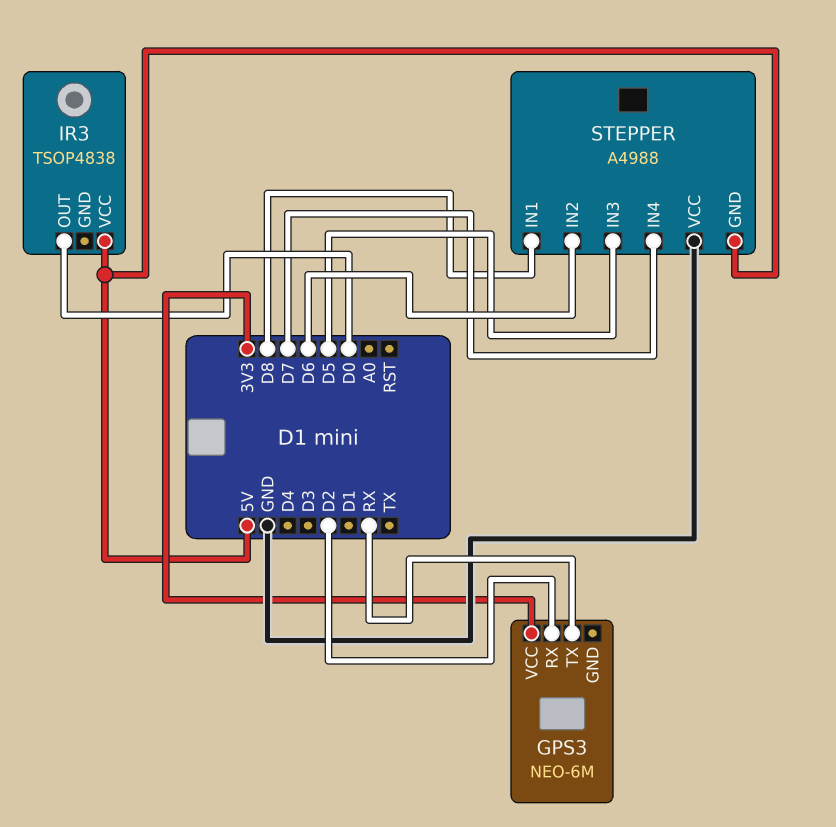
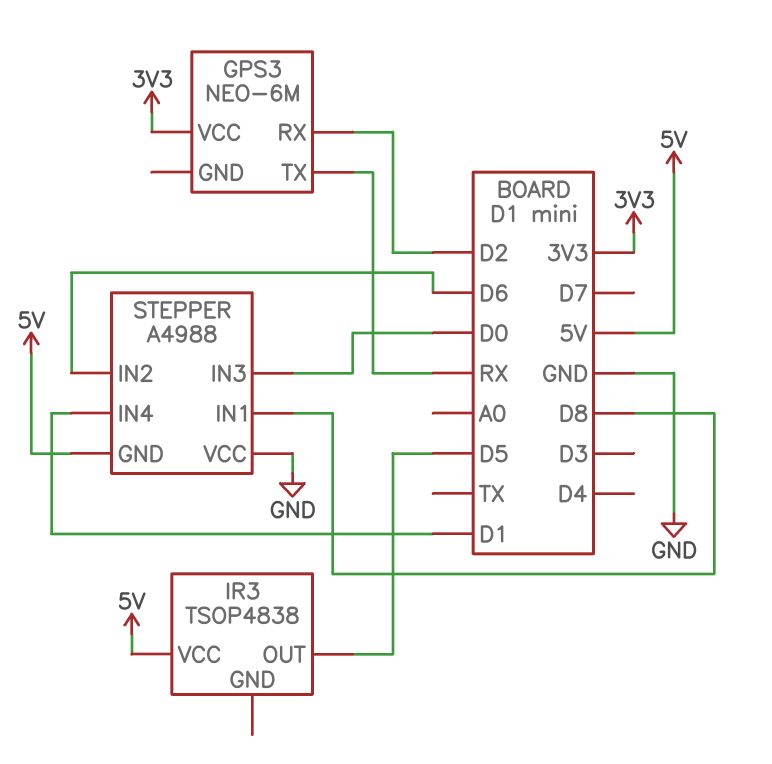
IR3 pin OUT: D0 -> D5
STEPPER pin IN3: D5 -> D0
STEPPER pin IN4: D7 -> D1

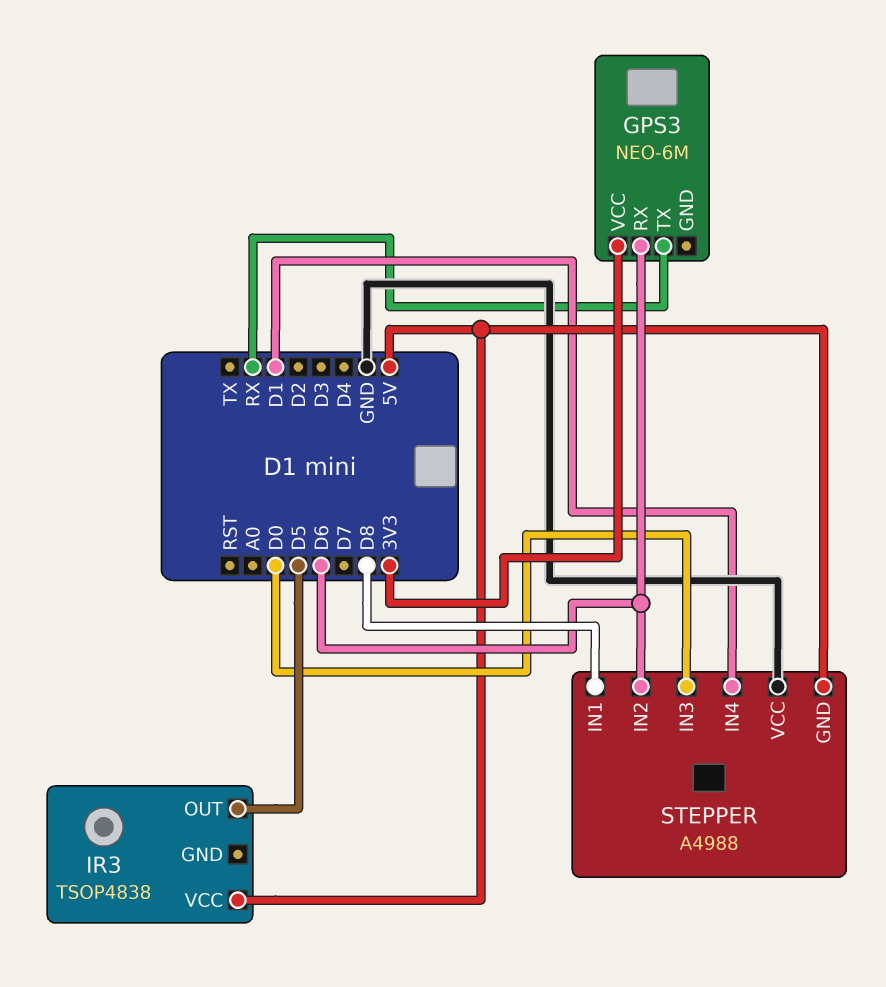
GPS3 pin RX: D2 -> D6

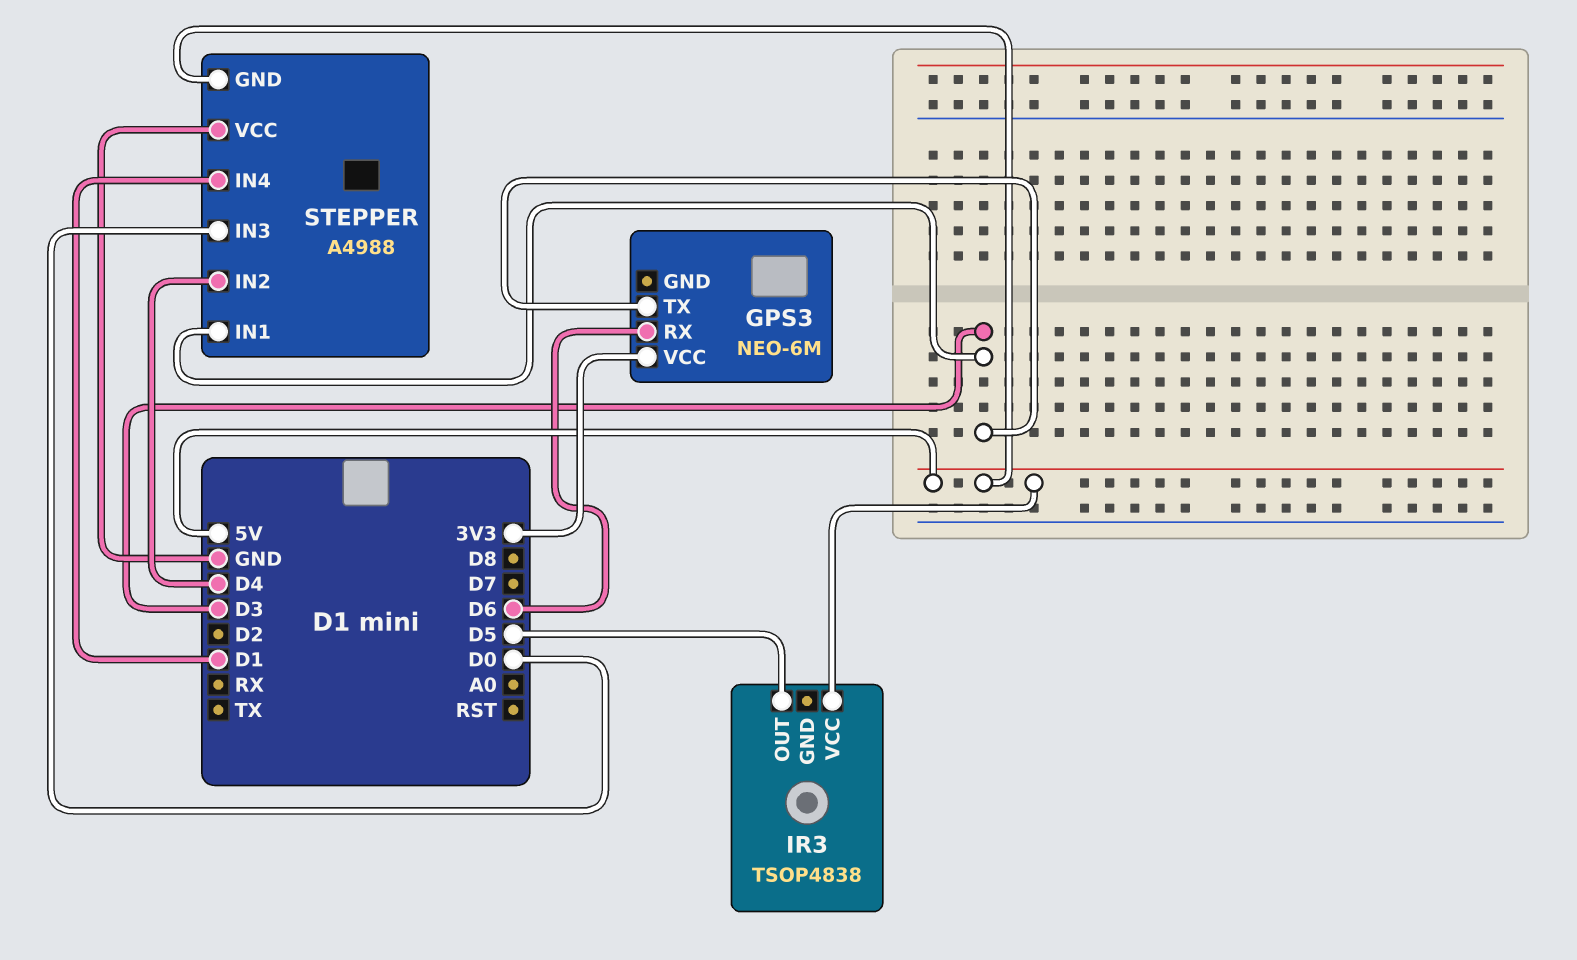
GPS3 pin TX: RX -> D3
STEPPER pin IN1: D8 -> D3
STEPPER pin IN2: D6 -> D4

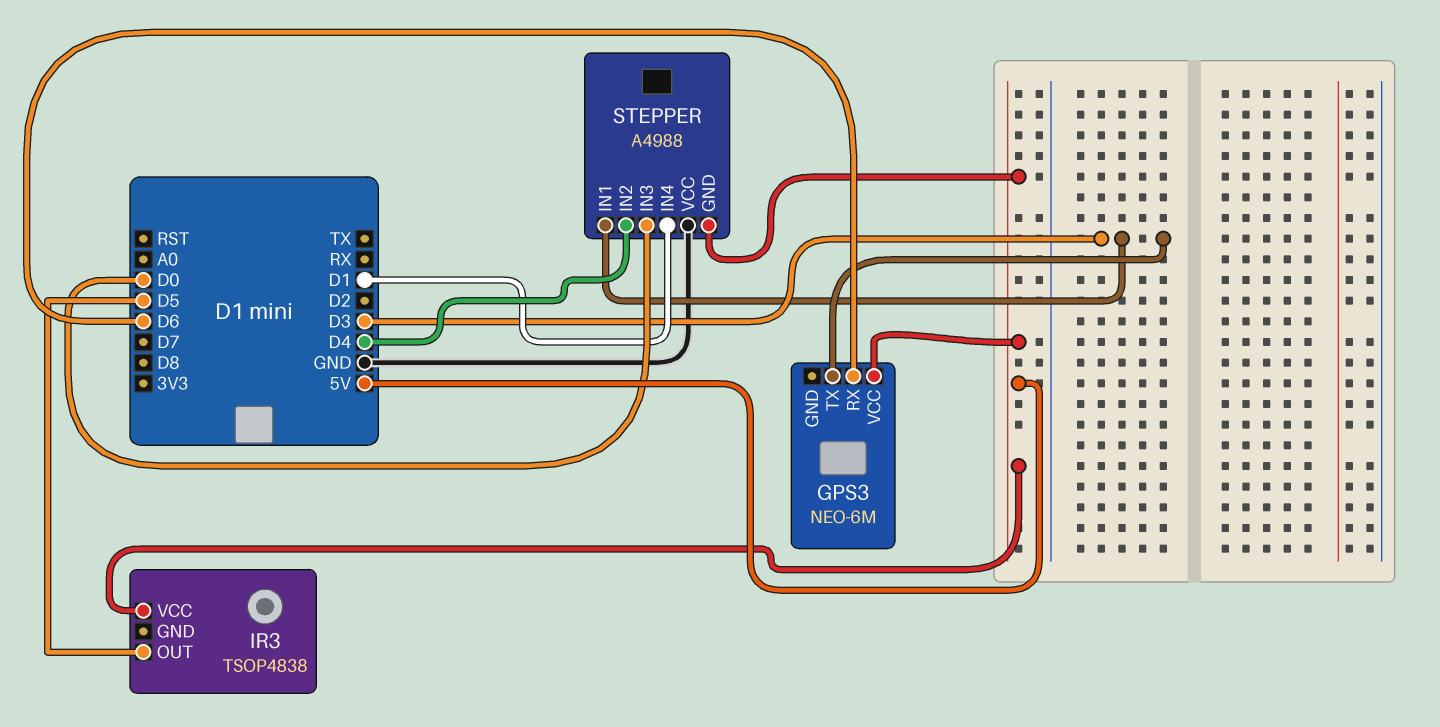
GPS3 pin VCC: 3V3 -> 5V

